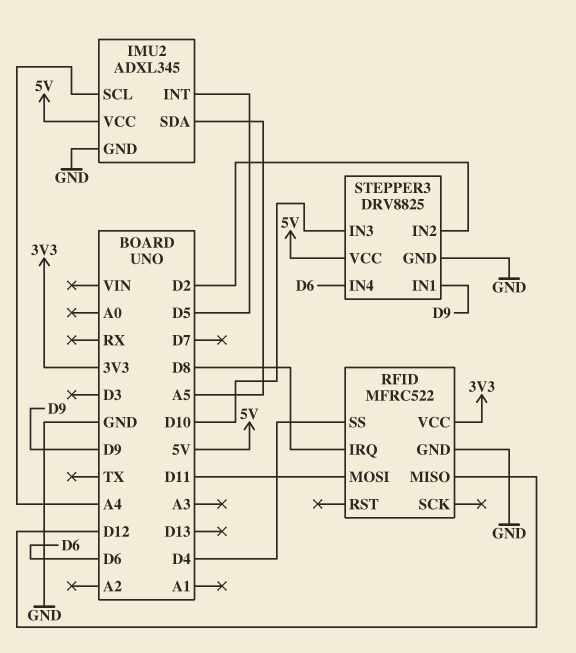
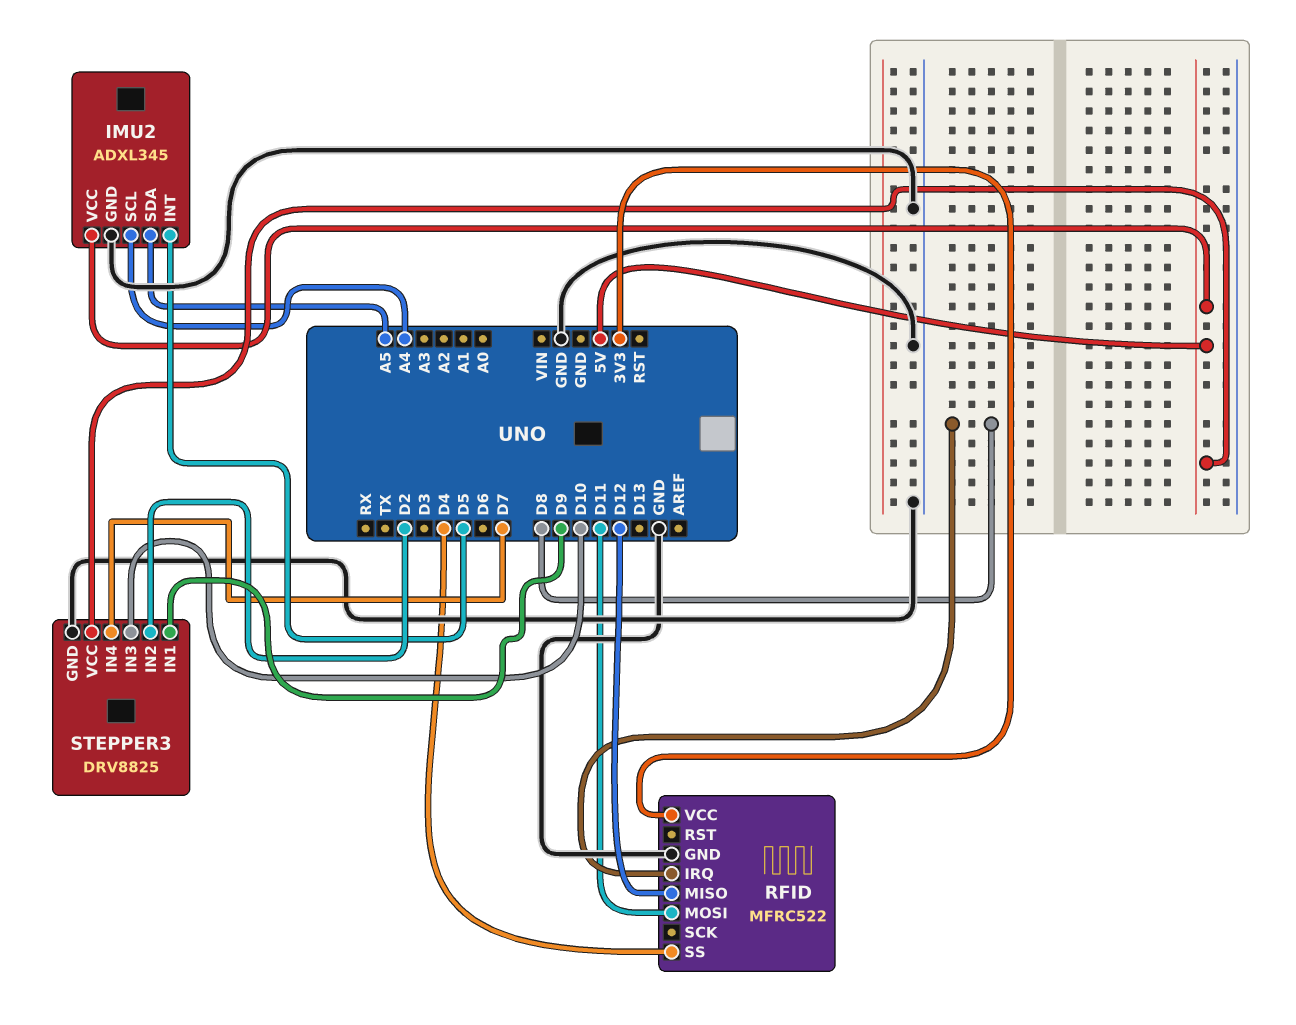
STEPPER3 pin IN4: D6 -> D7

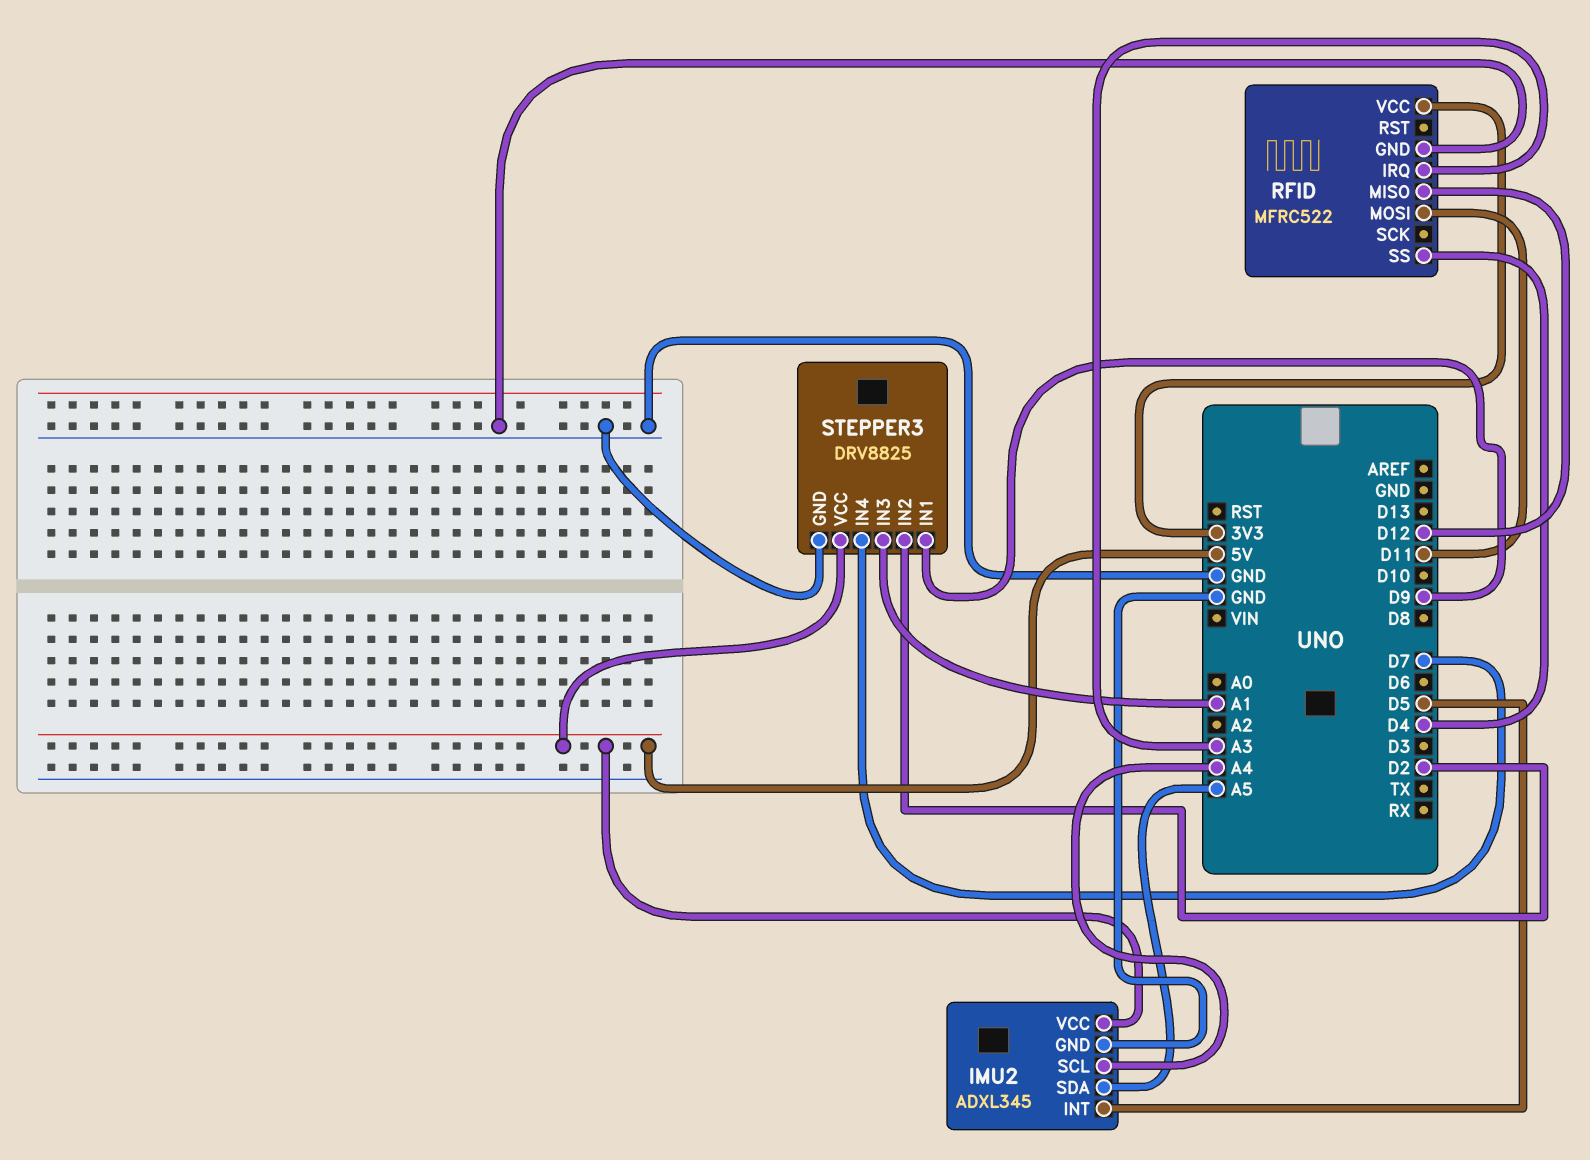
RFID pin IRQ: D8 -> A3
STEPPER3 pin IN3: D10 -> A1

